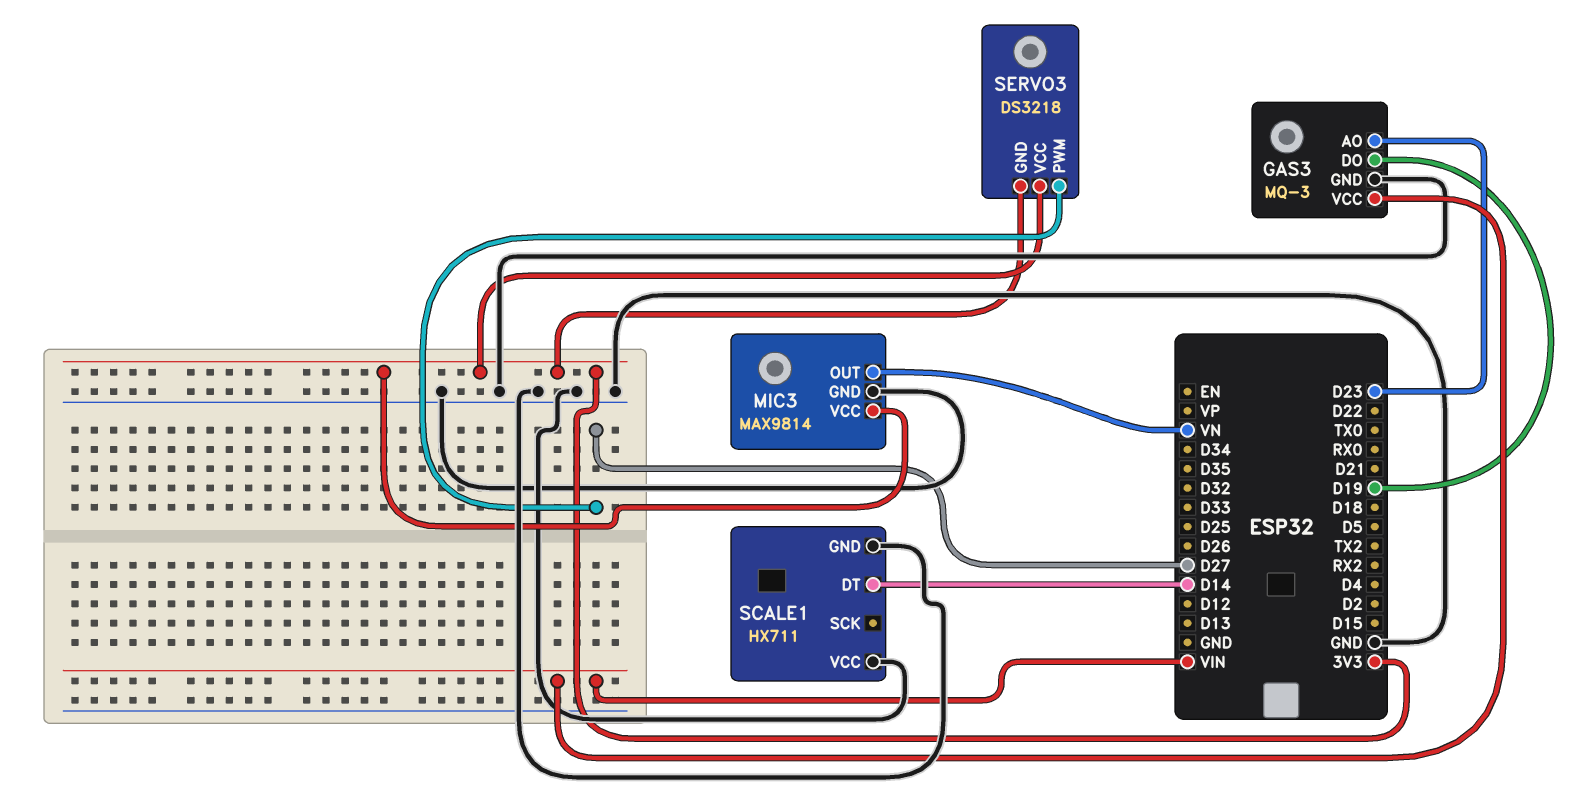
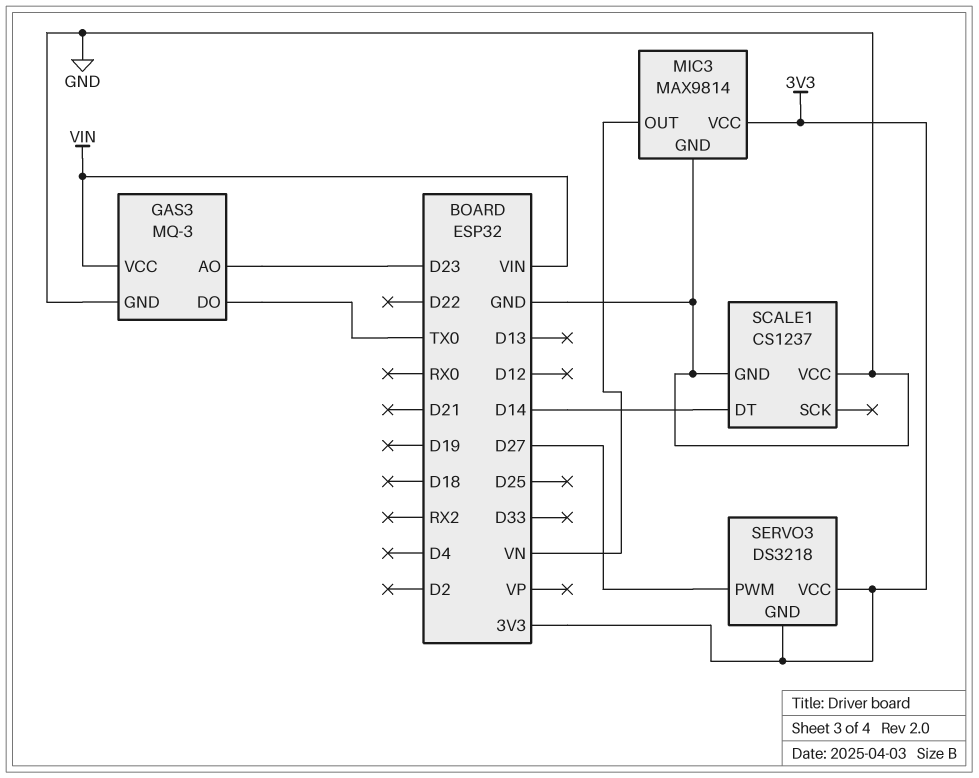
GAS3 pin DO: D19 -> TX0
SCALE1: HX711 -> CS1237

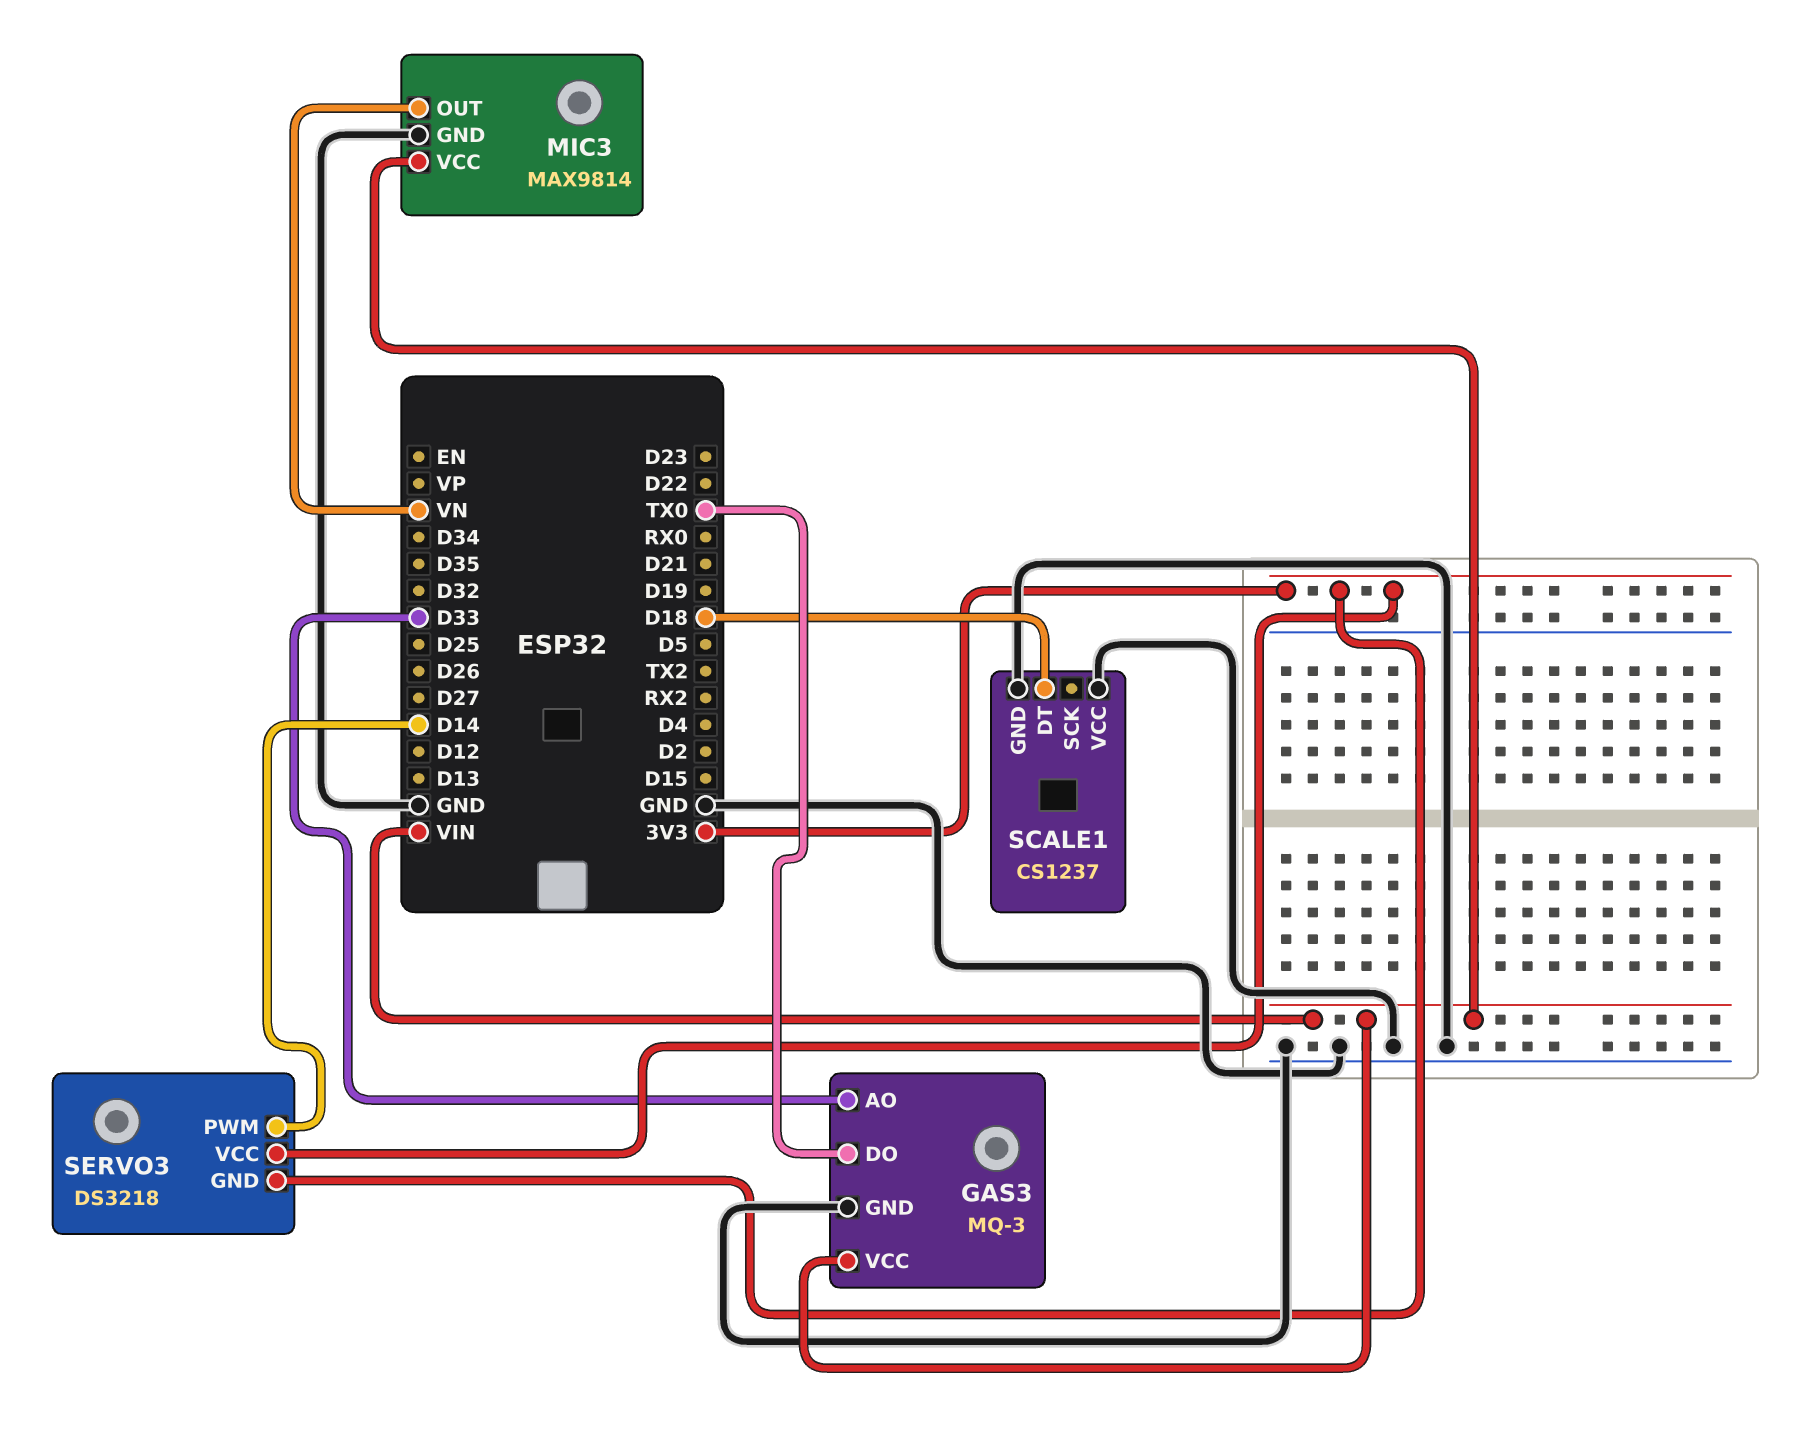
GAS3 pin AO: D23 -> D33
MIC3 pin VCC: 3V3 -> VIN
SCALE1 pin DT: D14 -> D18
SERVO3 pin PWM: D27 -> D14

